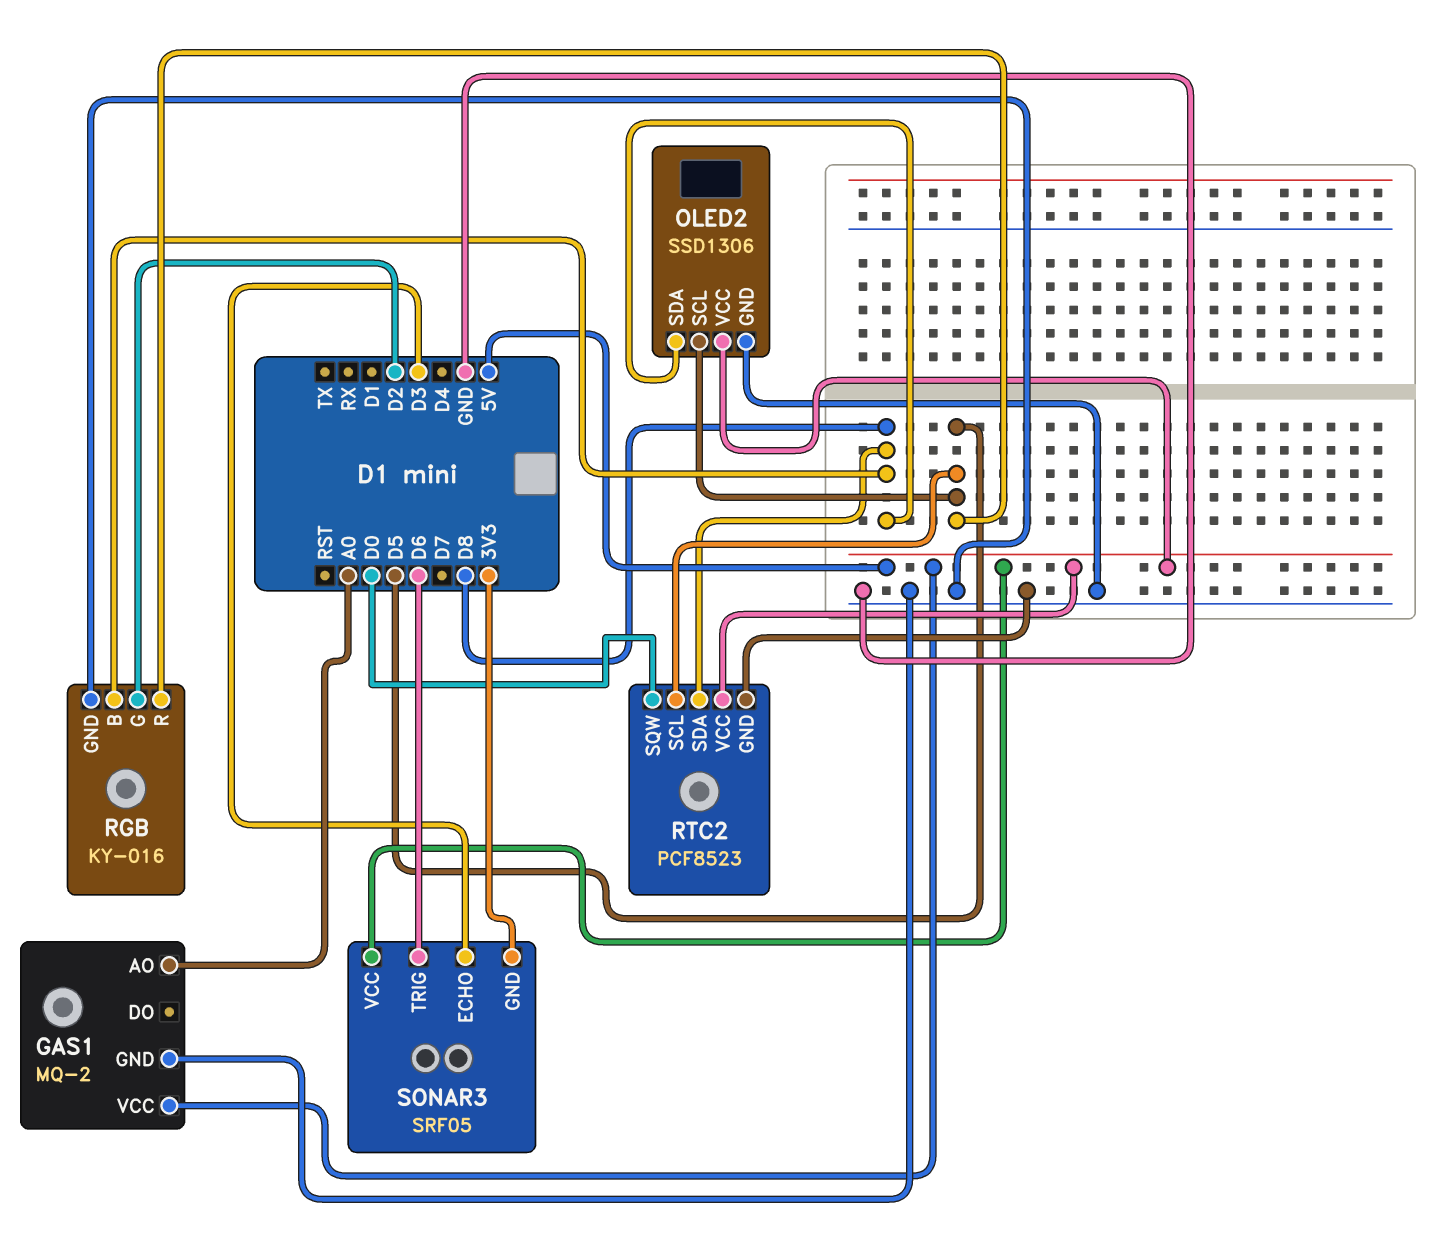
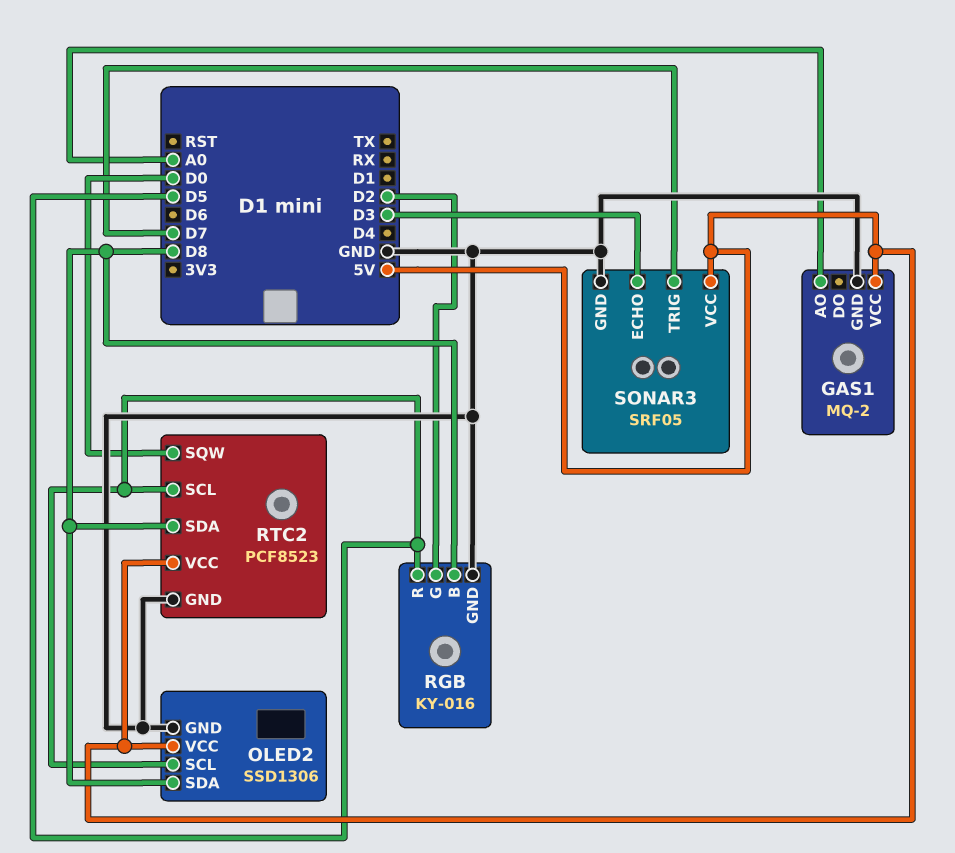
SONAR3 pin GND: 3V3 -> GND
SONAR3 pin TRIG: D6 -> D7

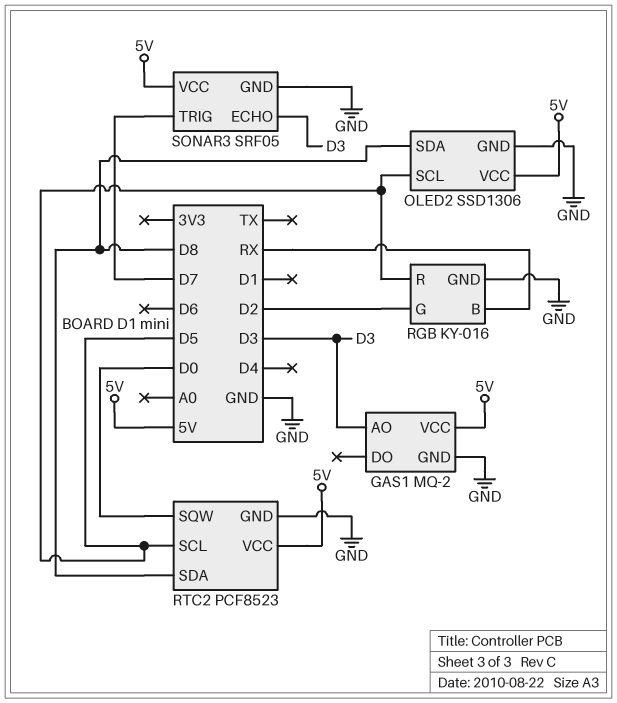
GAS1 pin AO: A0 -> D3
RGB pin B: D8 -> RX

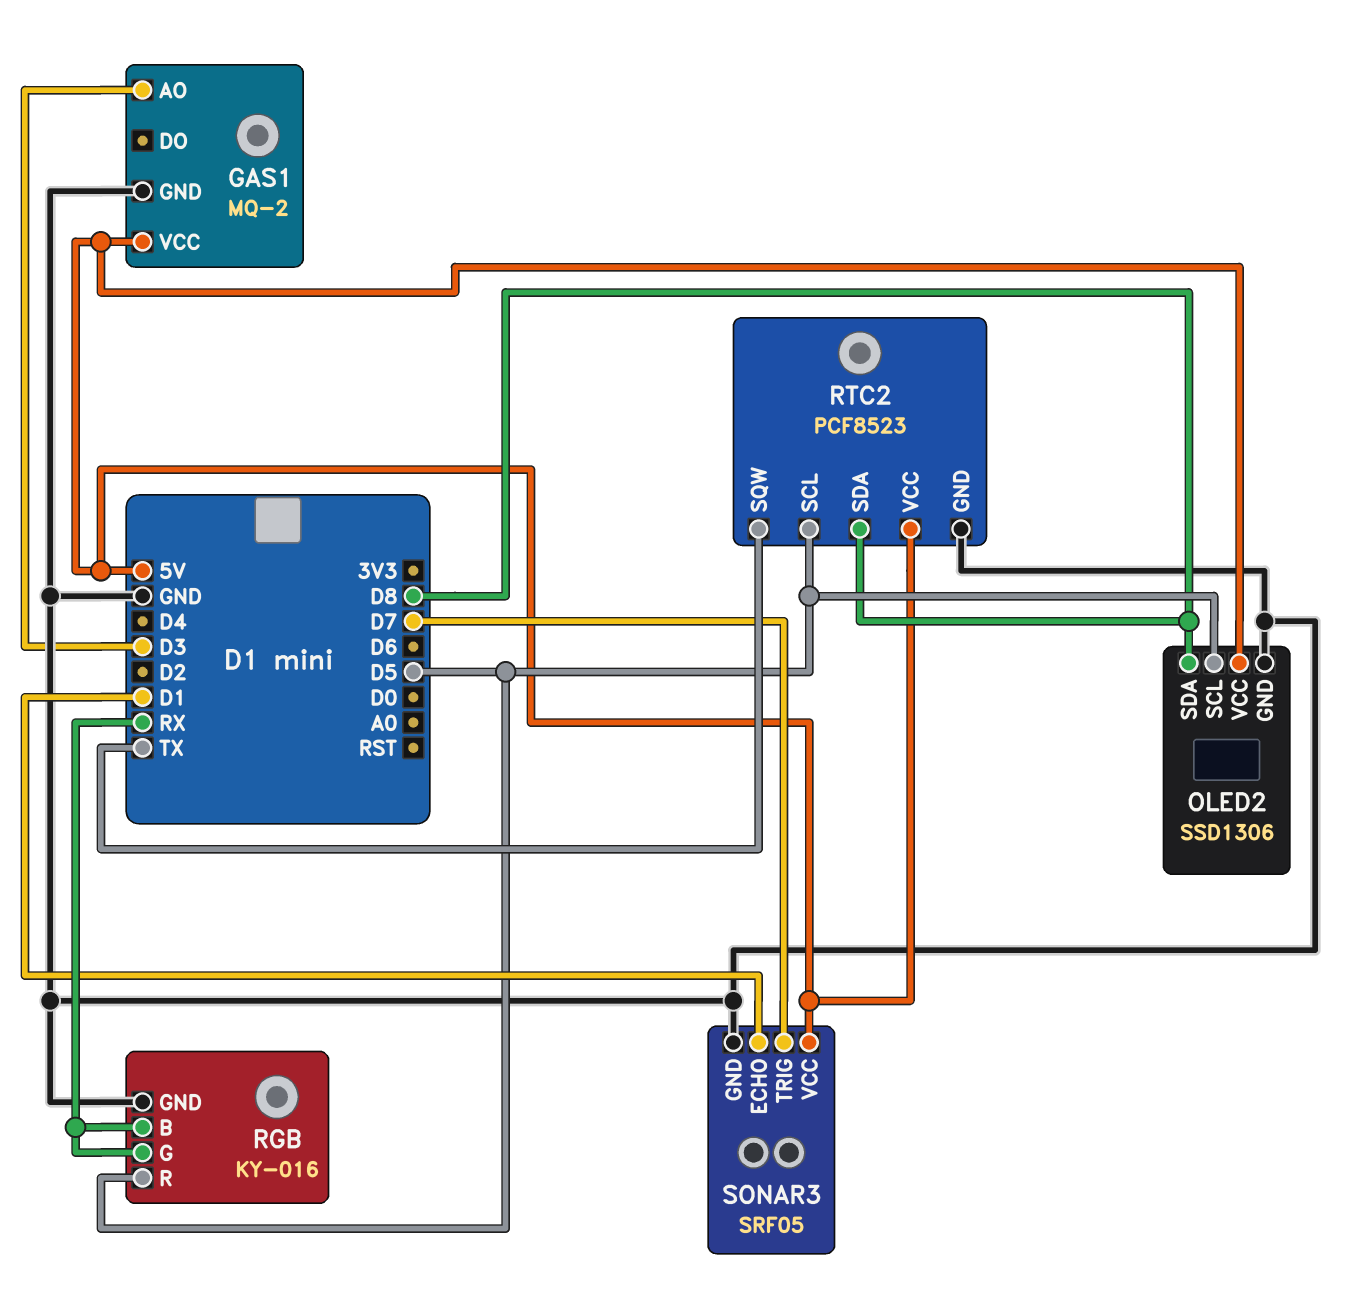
RGB pin G: D2 -> RX
RTC2 pin SQW: D0 -> TX
SONAR3 pin ECHO: D3 -> D1

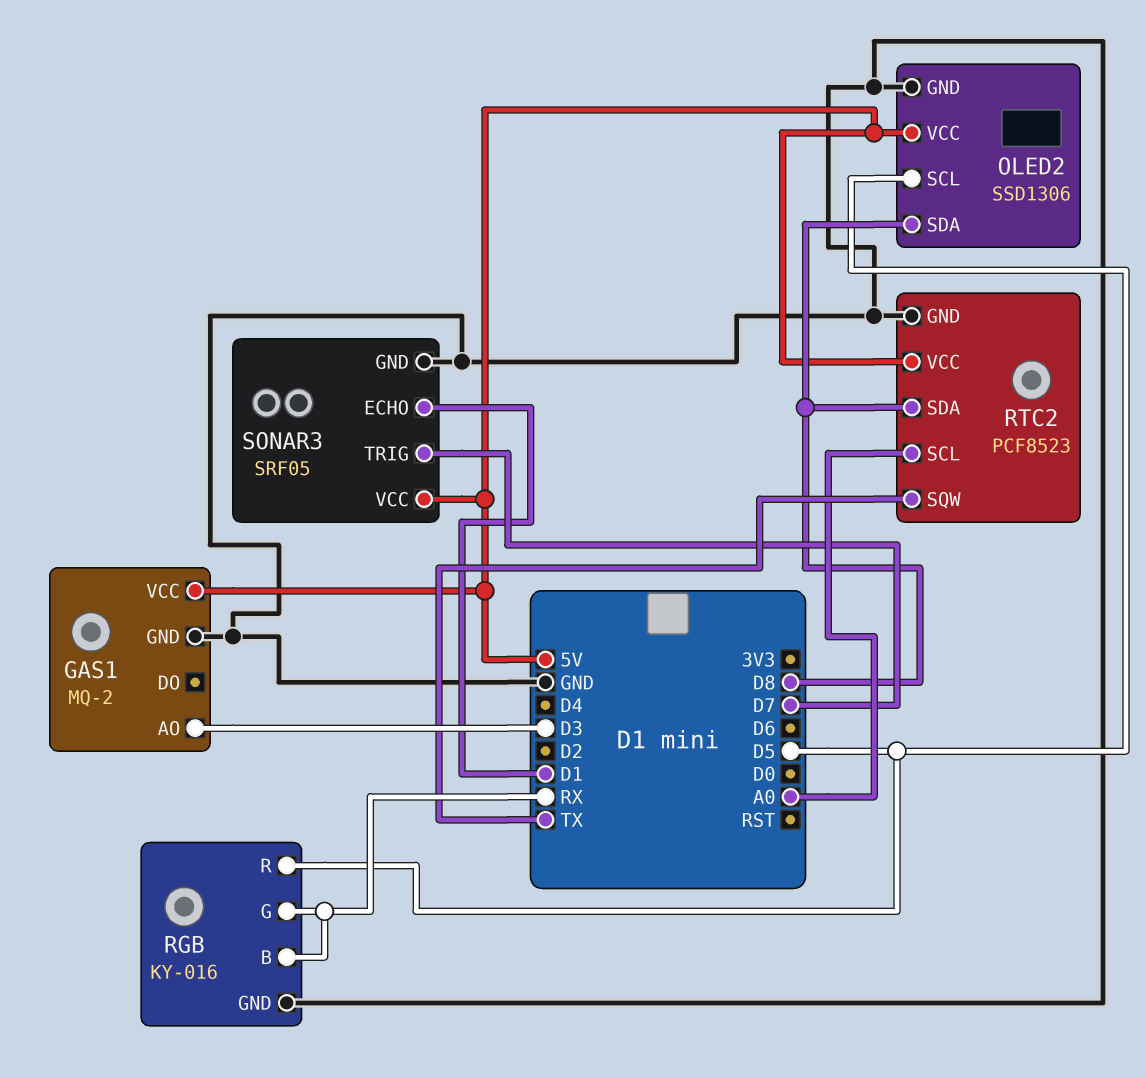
RTC2 pin SCL: D5 -> A0

